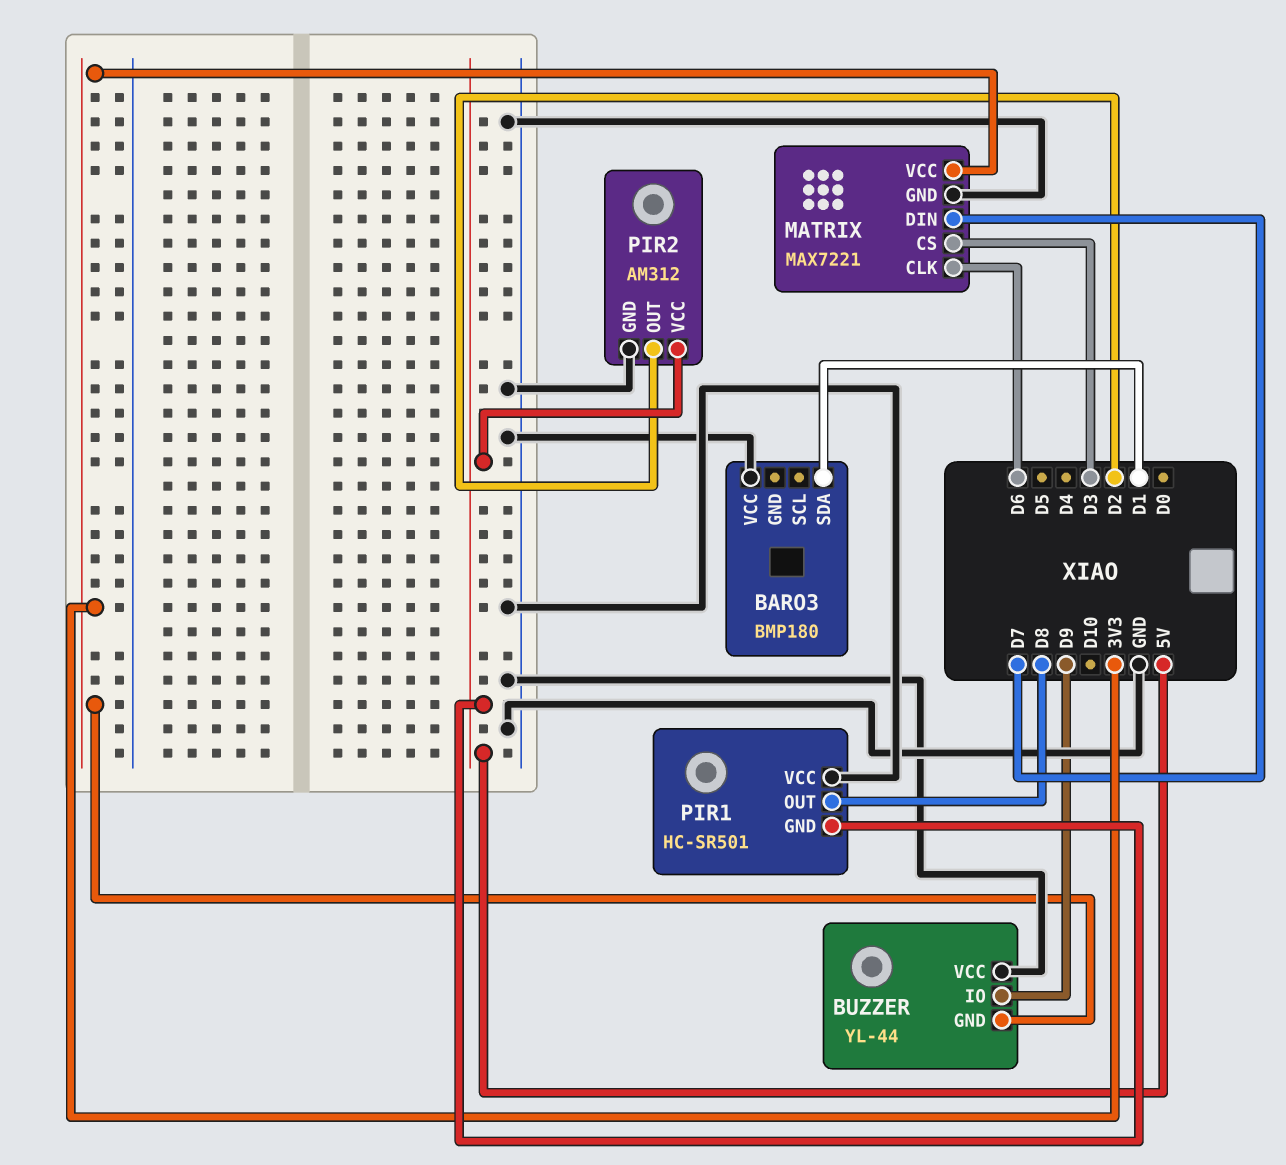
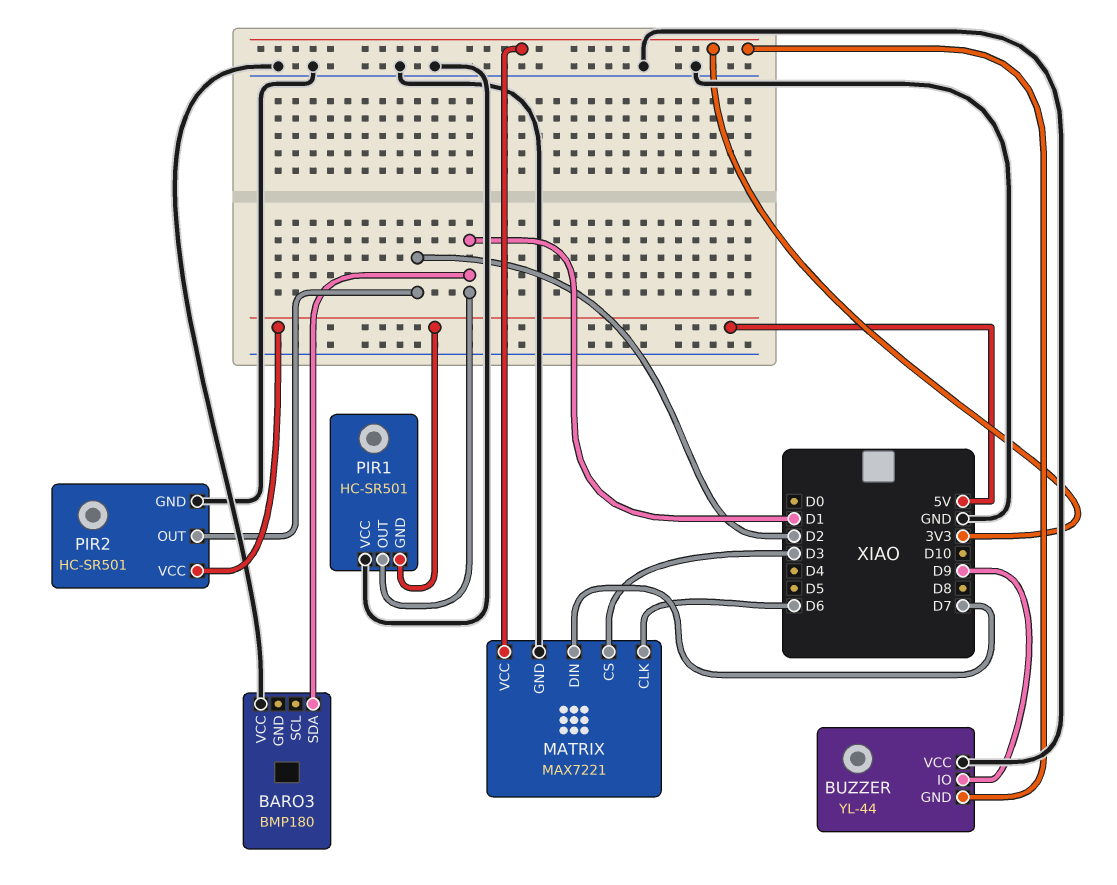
PIR1 pin OUT: D8 -> D1
PIR2: AM312 -> HC-SR501

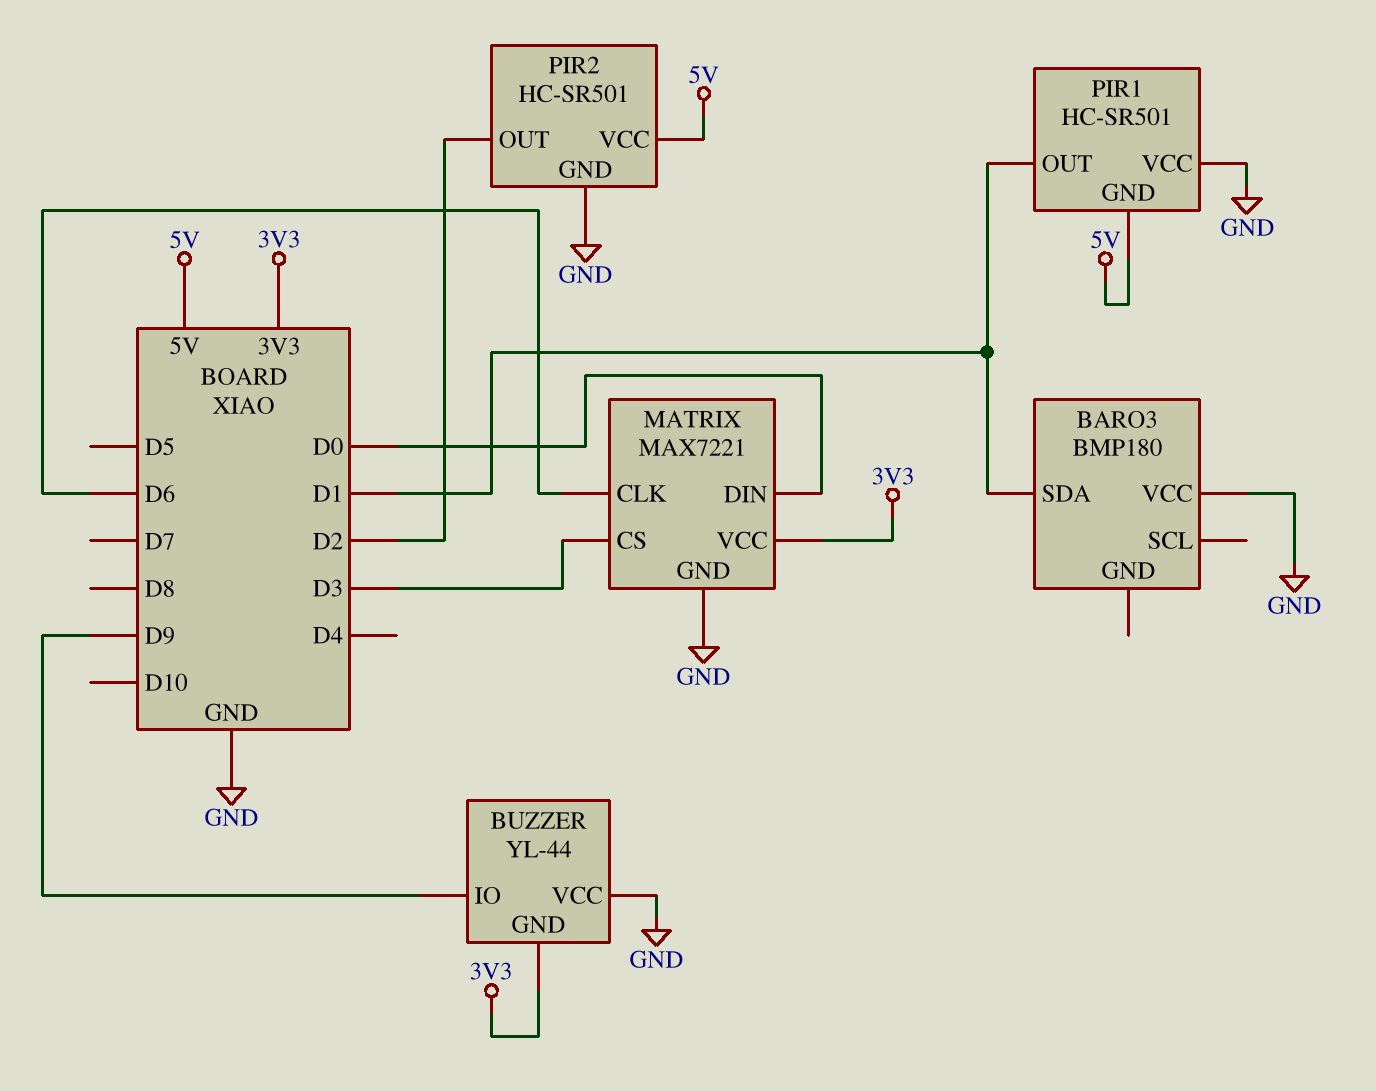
MATRIX pin DIN: D7 -> D0

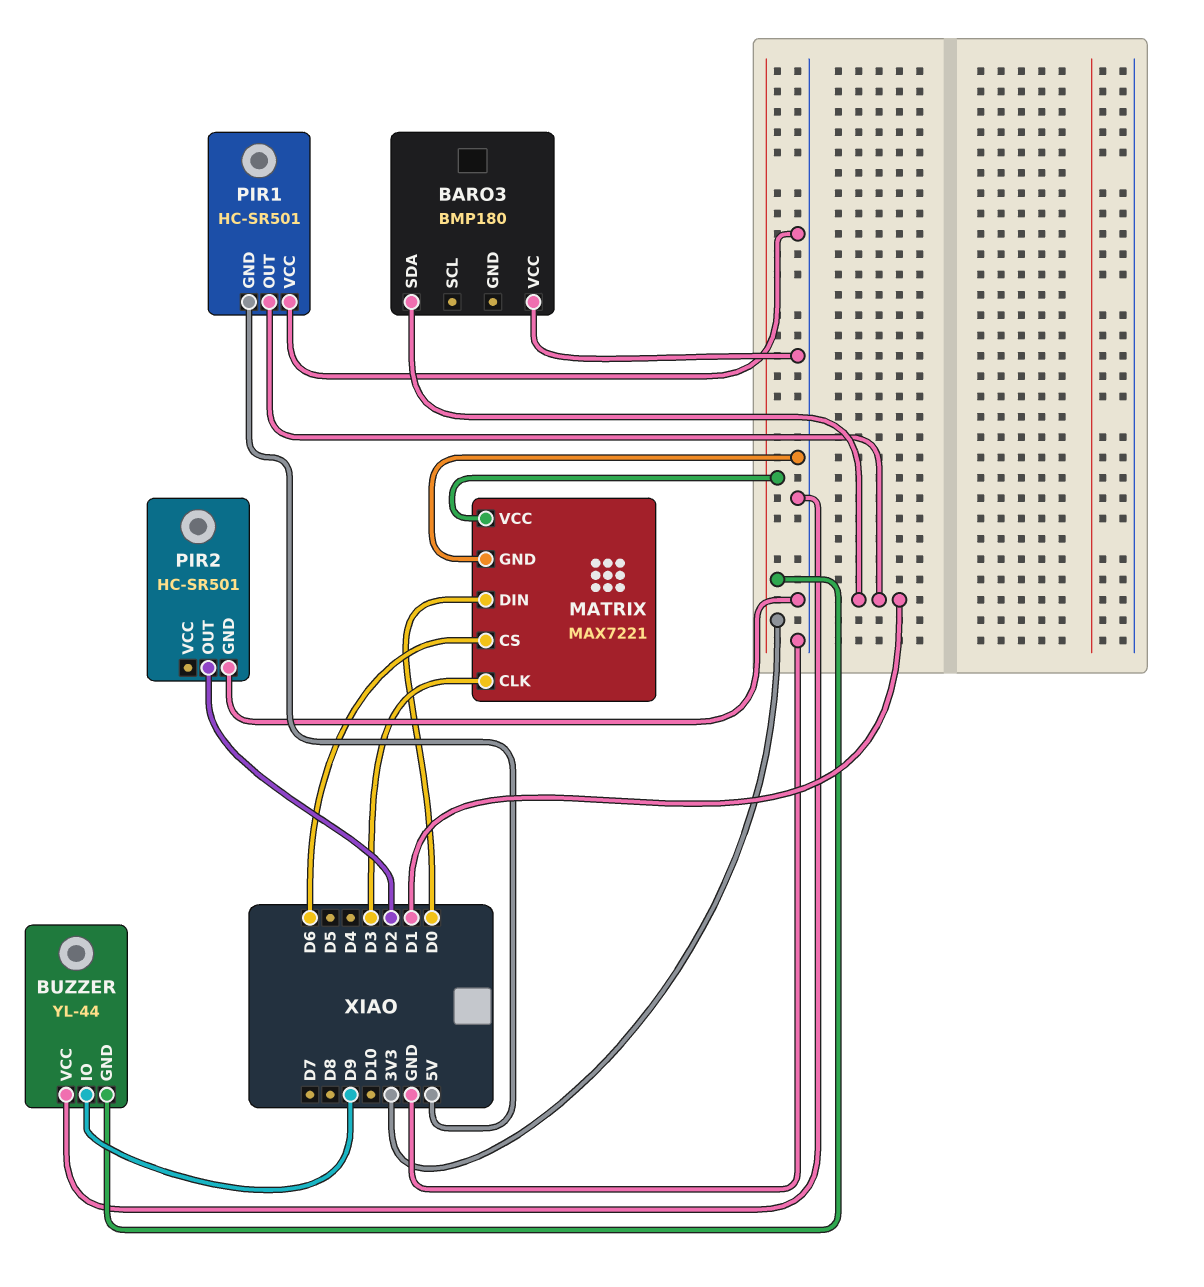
MATRIX pin CLK: D6 -> D3
MATRIX pin CS: D3 -> D6
PIR2 pin VCC: 5V -> none

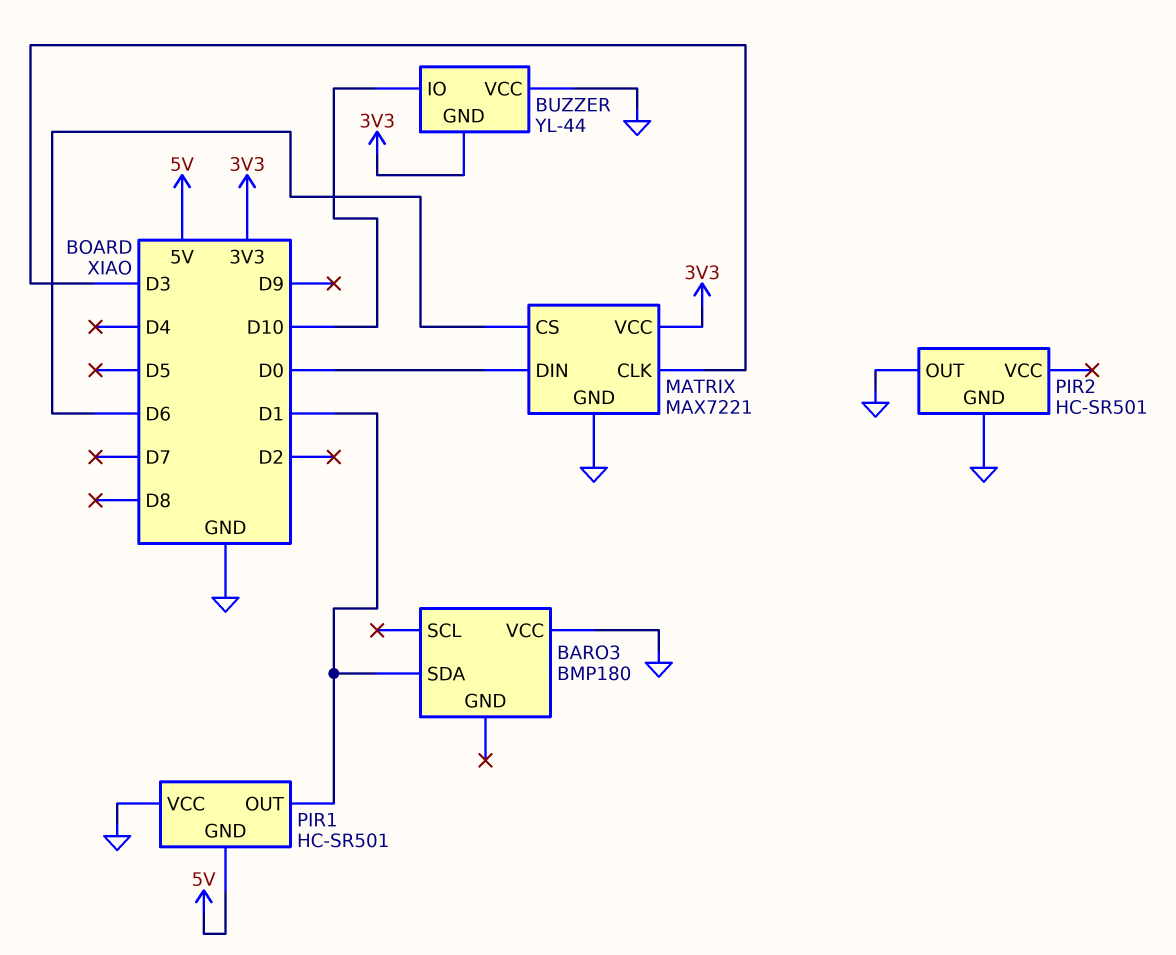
BUZZER pin IO: D9 -> D10
PIR2 pin OUT: D2 -> GND

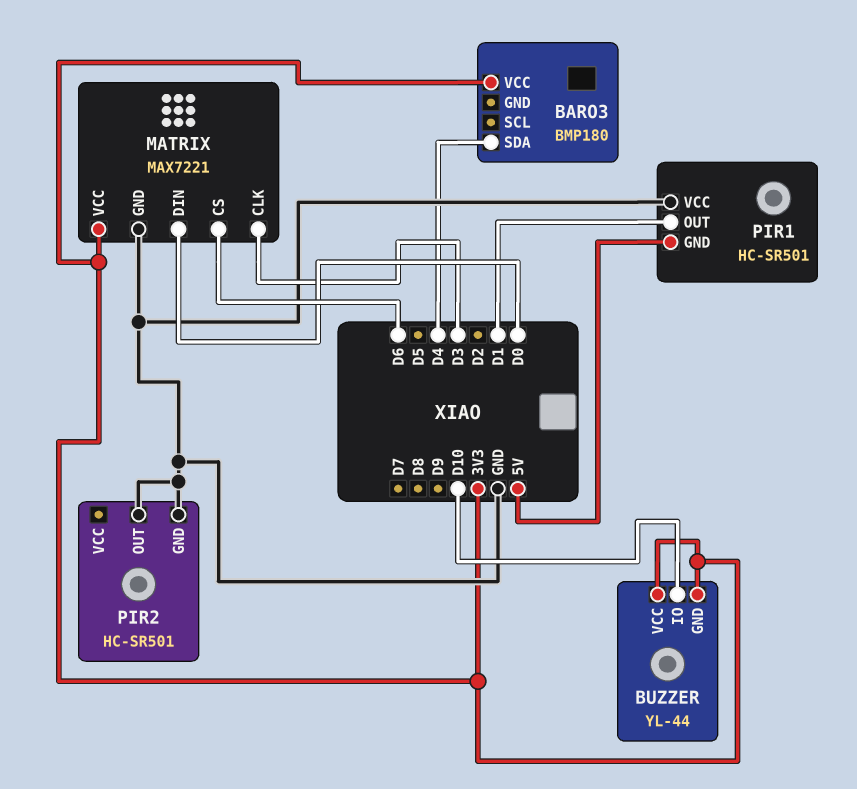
BARO3 pin SDA: D1 -> D4
BARO3 pin VCC: GND -> 3V3
BUZZER pin VCC: GND -> 3V3

